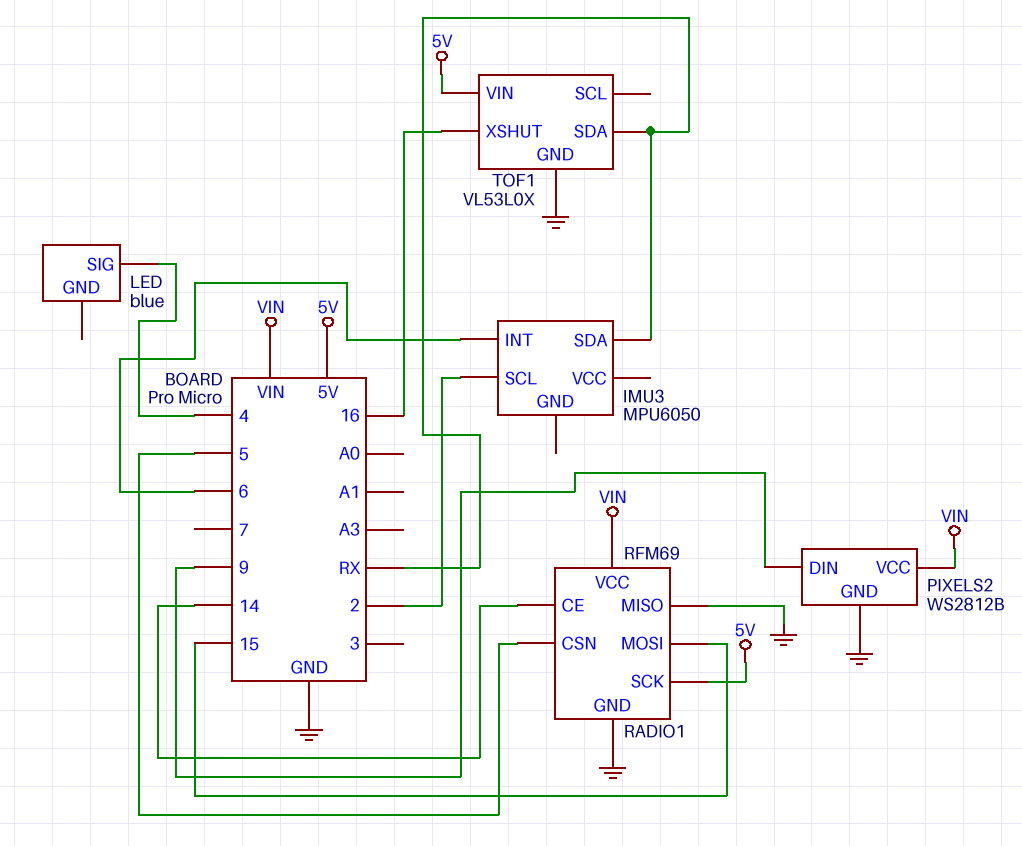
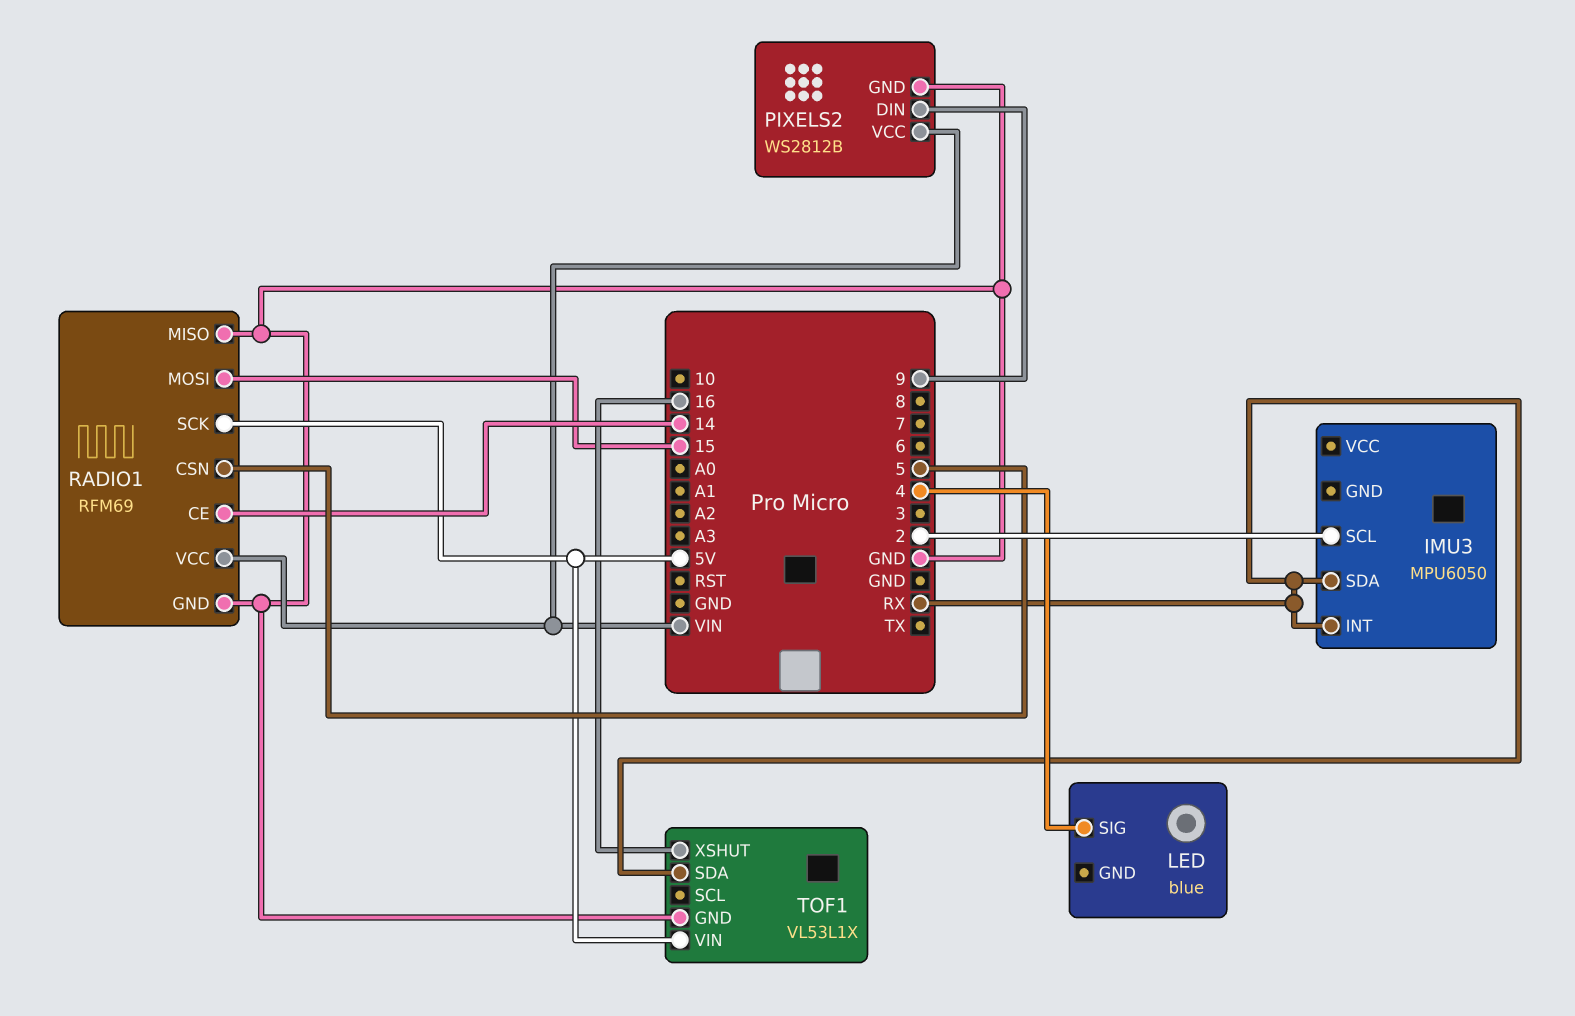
IMU3 pin INT: 6 -> RX
TOF1: VL53L0X -> VL53L1X

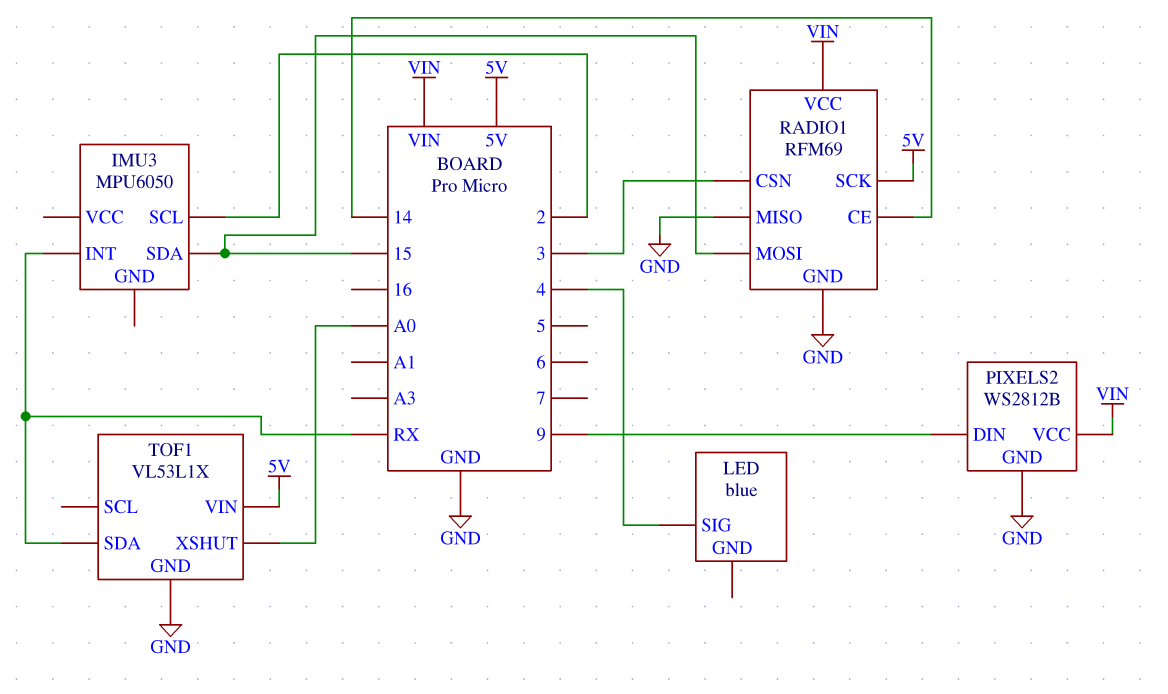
IMU3 pin SDA: RX -> 15
RADIO1 pin CSN: 5 -> 3
TOF1 pin XSHUT: 16 -> A0

